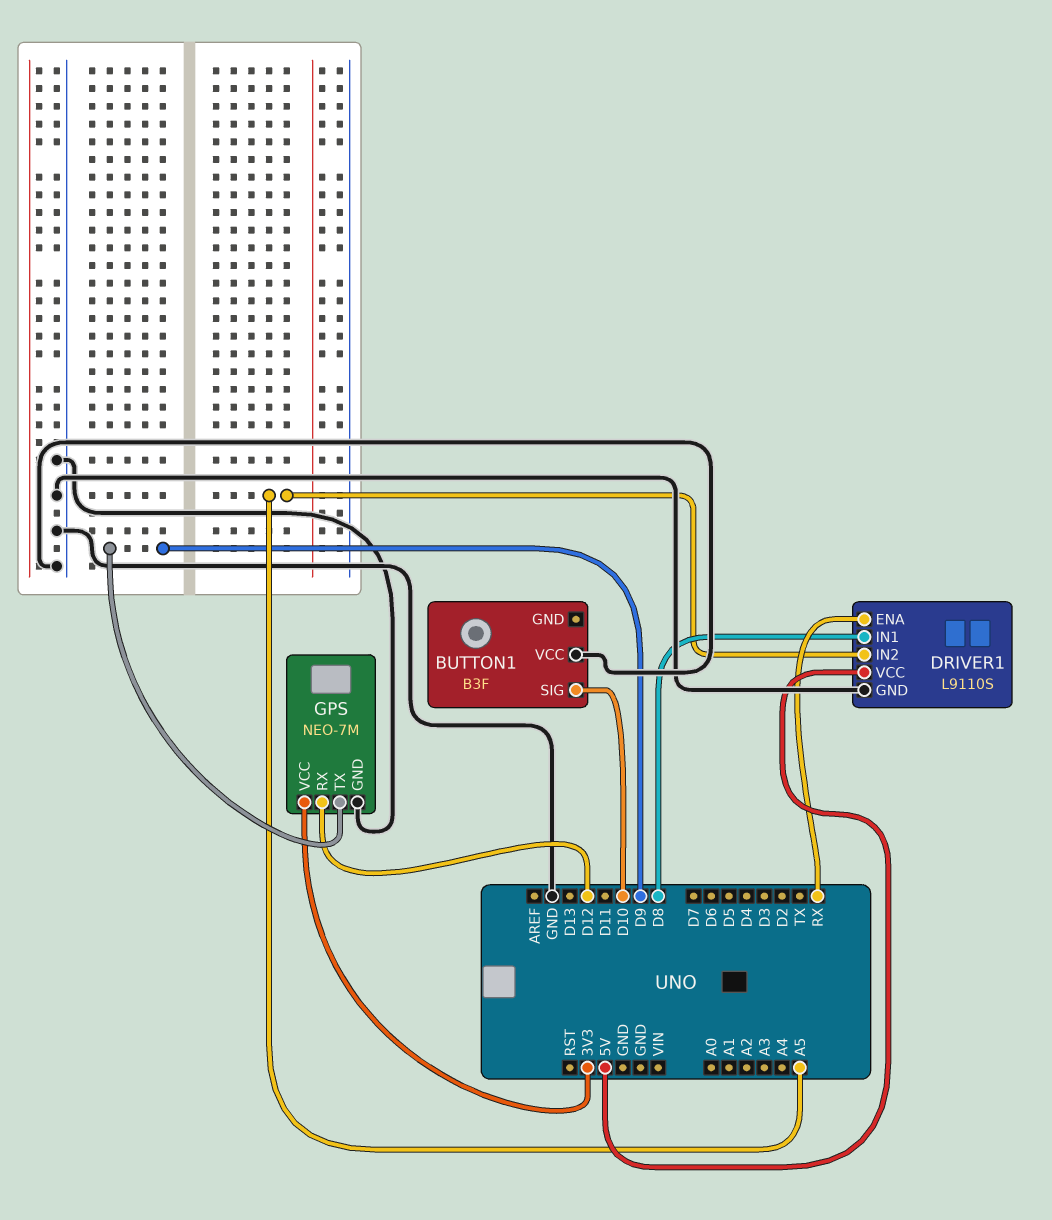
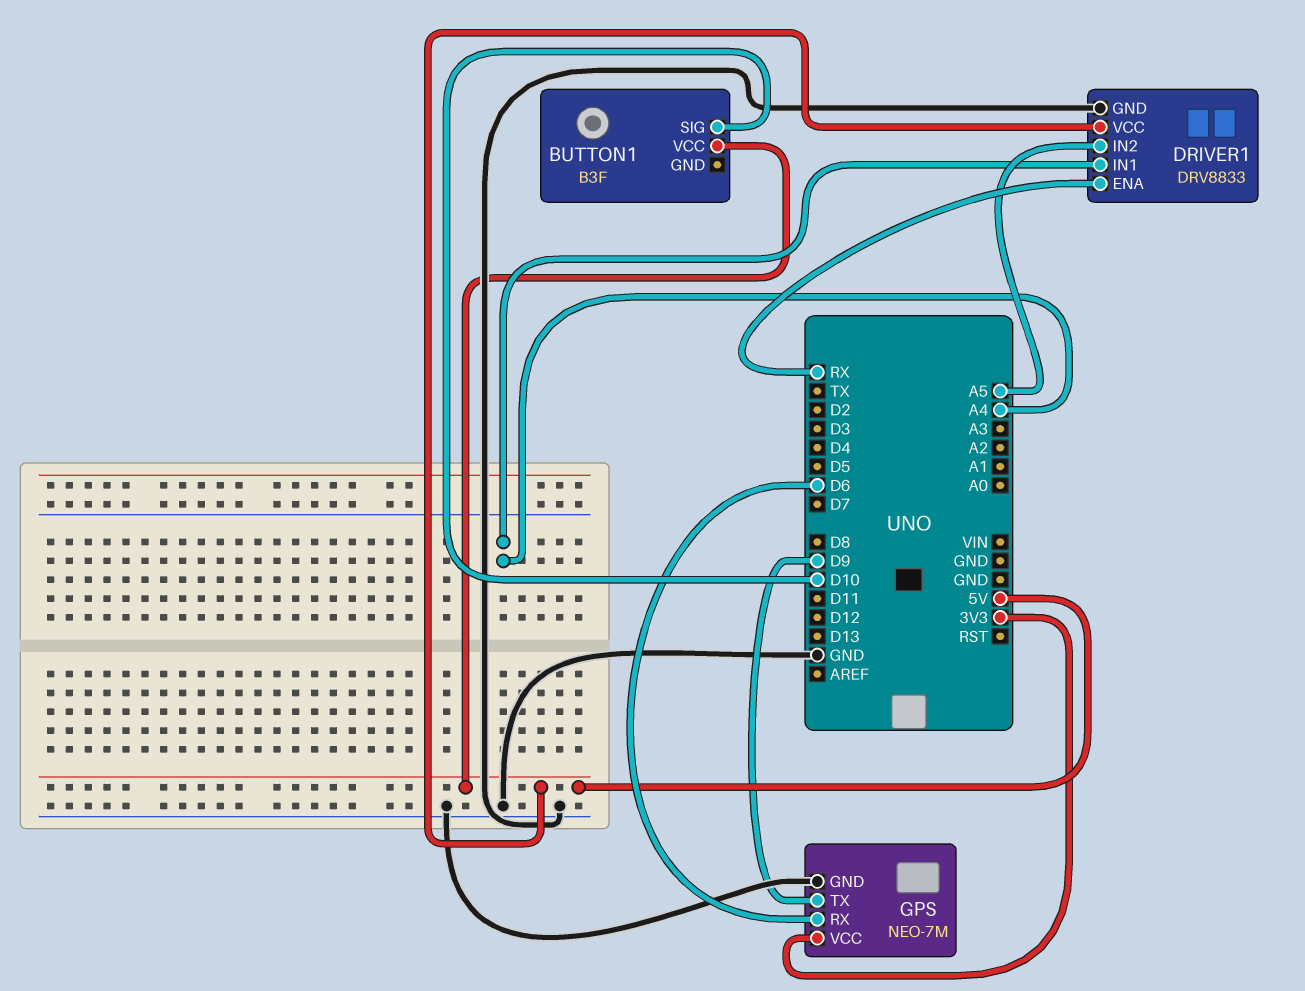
BUTTON1 pin VCC: GND -> 5V
DRIVER1: L9110S -> DRV8833
DRIVER1 pin IN1: D8 -> A4
GPS pin RX: D12 -> D6

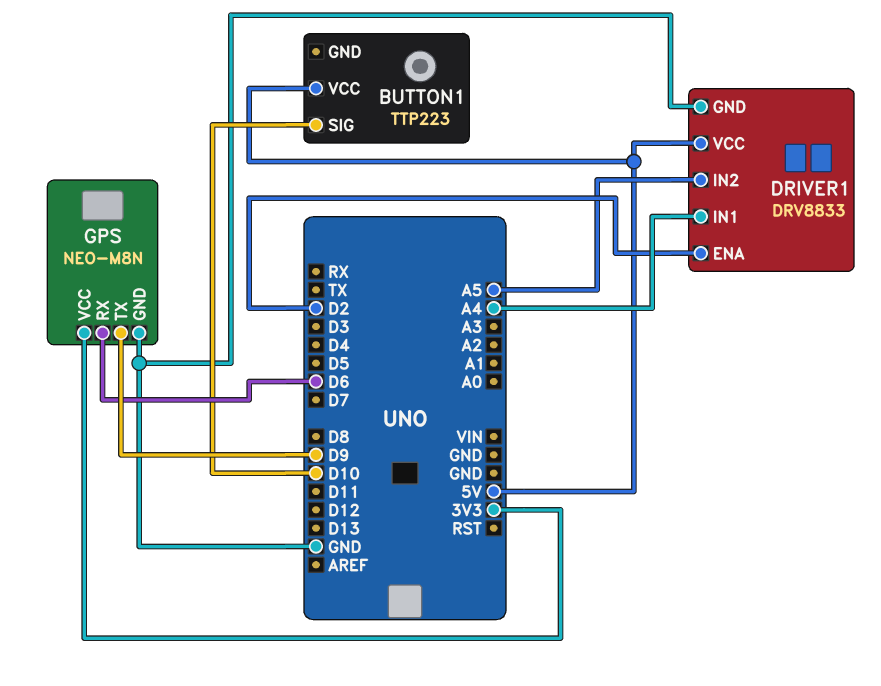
BUTTON1: B3F -> TTP223
DRIVER1 pin ENA: RX -> D2
GPS: NEO-7M -> NEO-M8N

